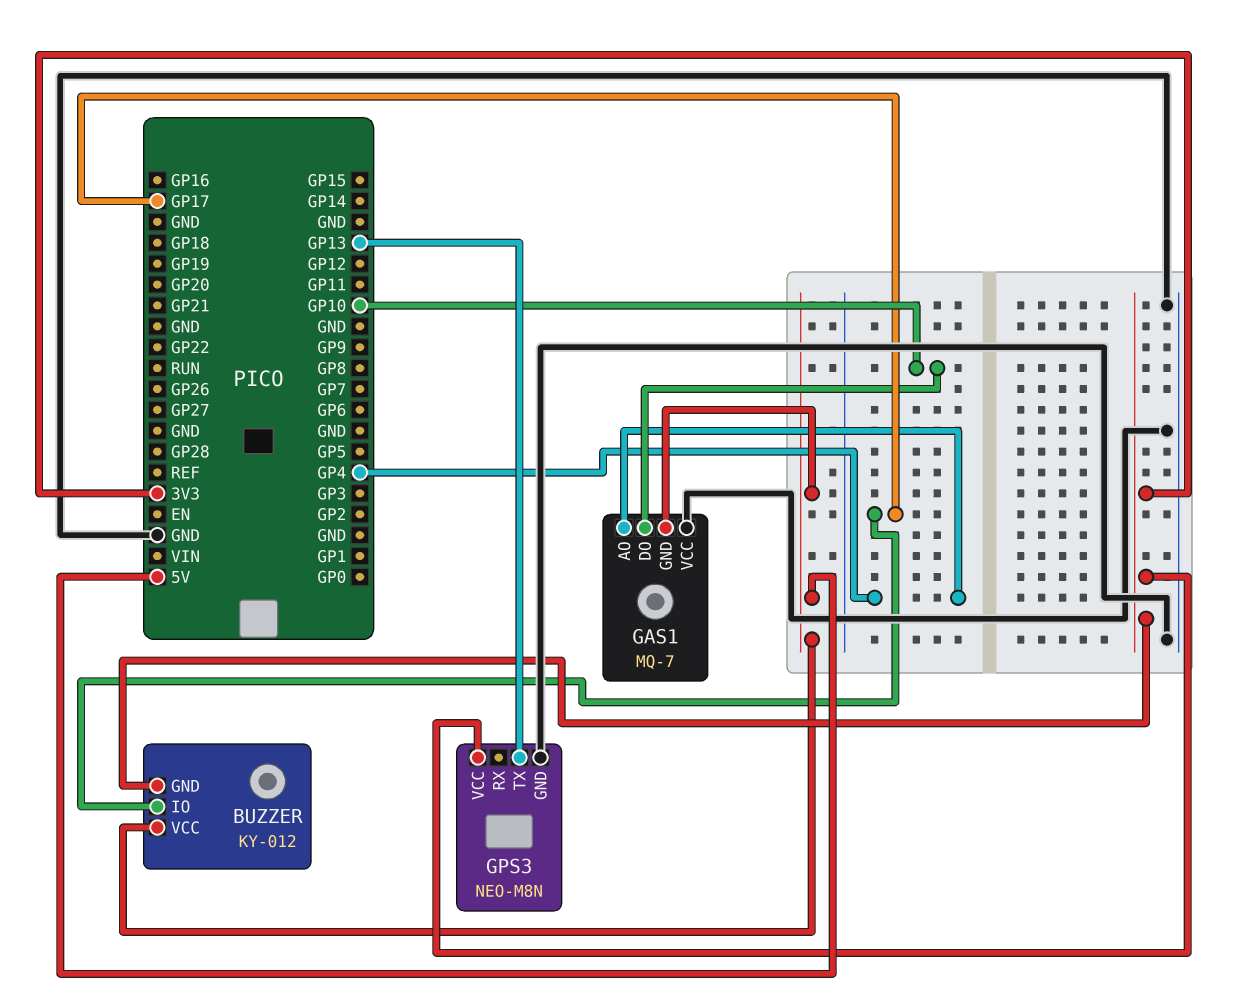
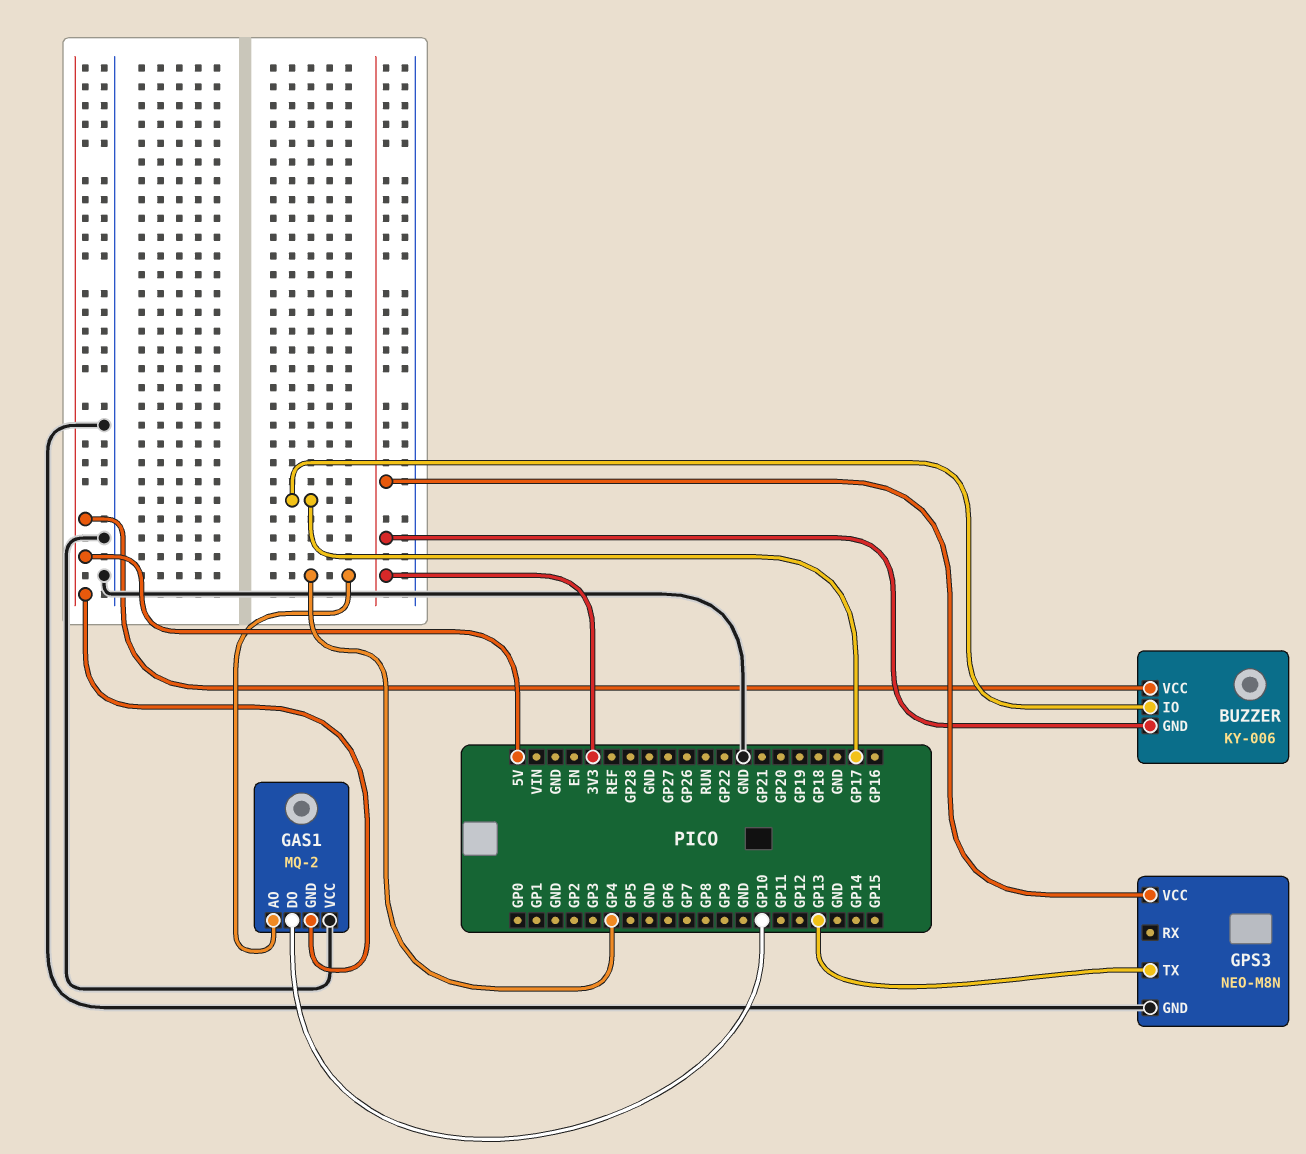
BUZZER: KY-012 -> KY-006
GAS1: MQ-7 -> MQ-2

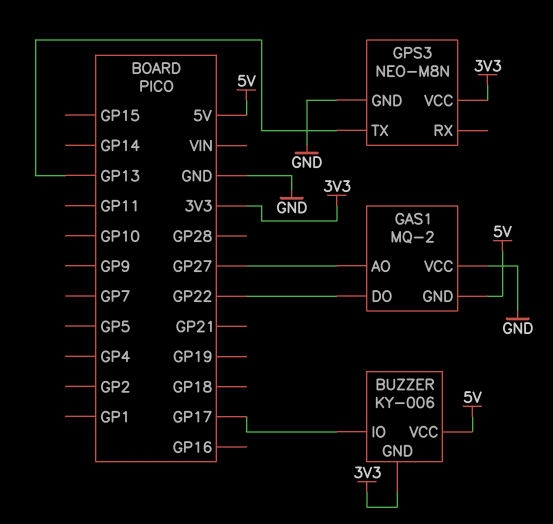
GAS1 pin AO: GP4 -> GP27
GAS1 pin DO: GP10 -> GP22

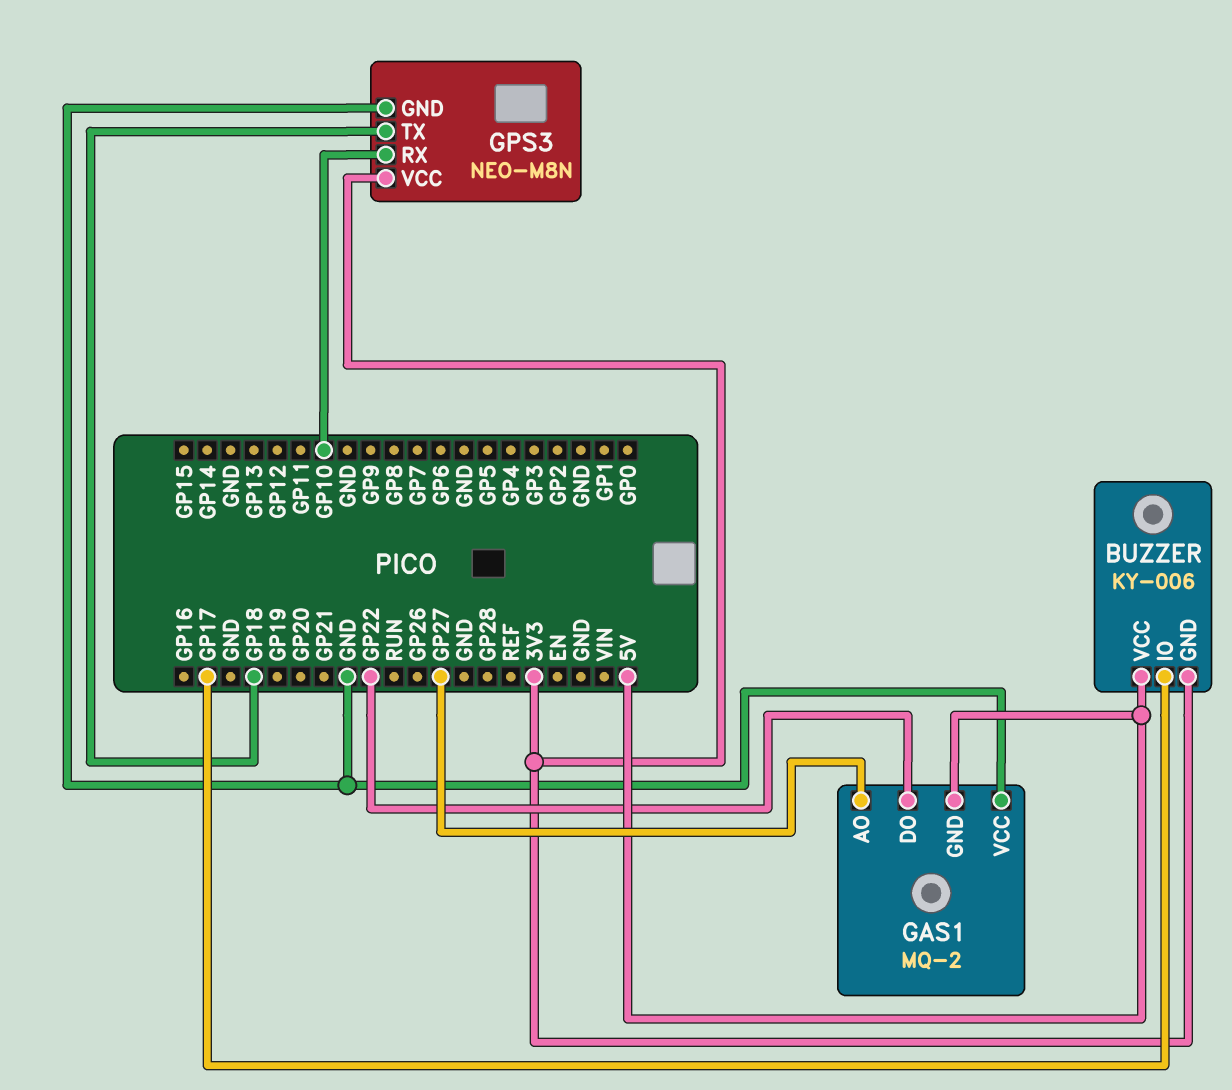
GPS3 pin RX: none -> GP10
GPS3 pin TX: GP13 -> GP18

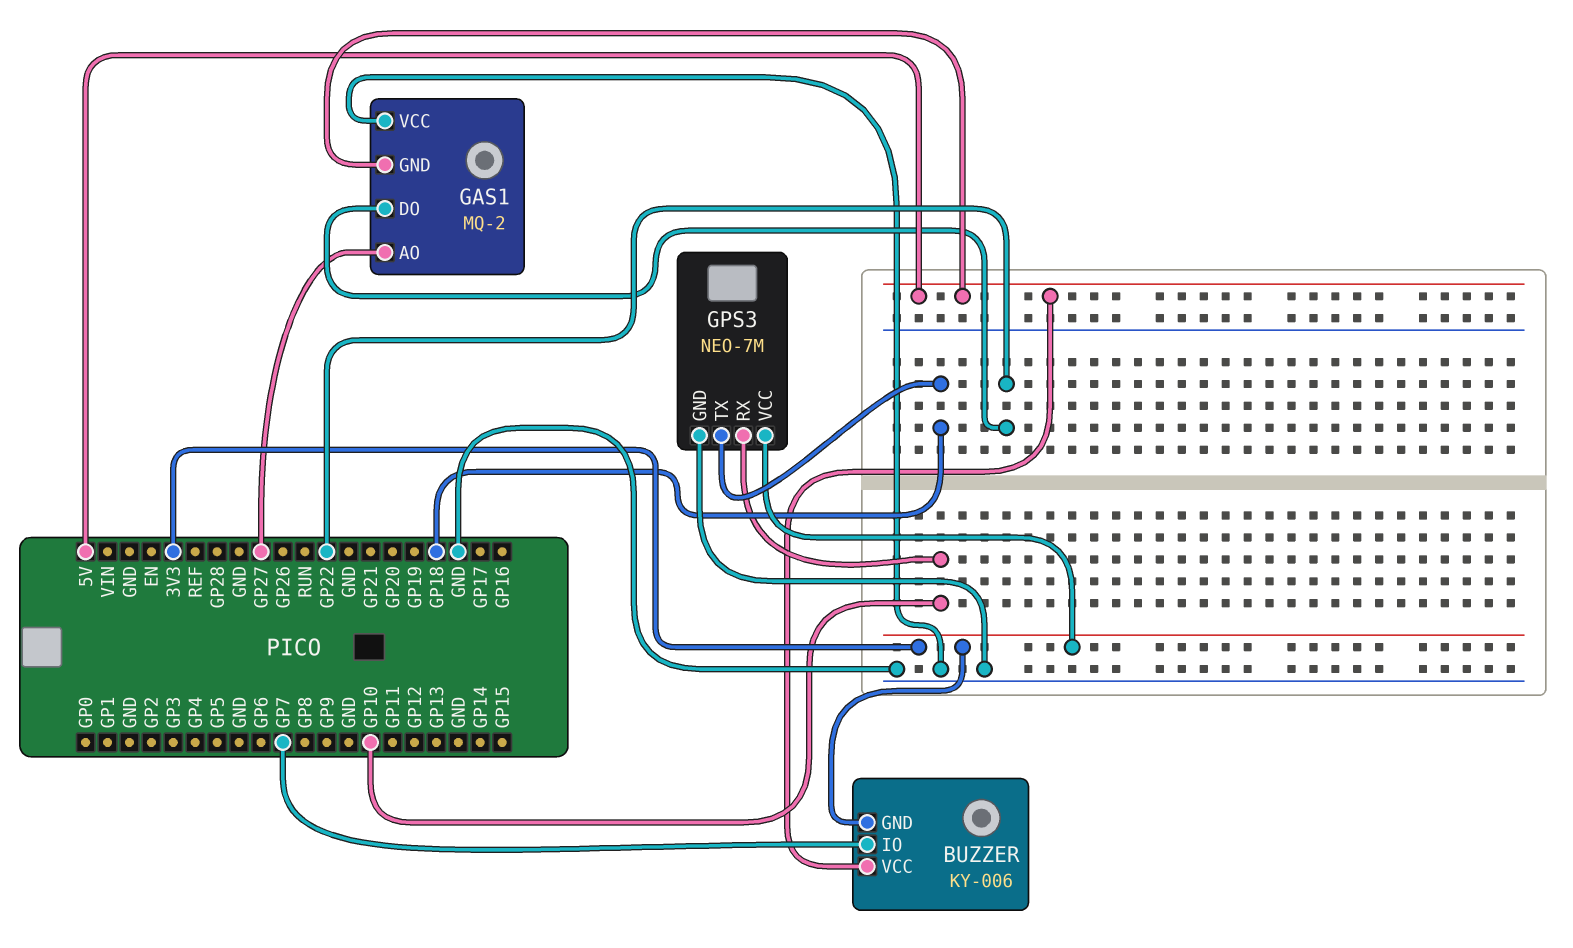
BUZZER pin IO: GP17 -> GP7
GPS3: NEO-M8N -> NEO-7M

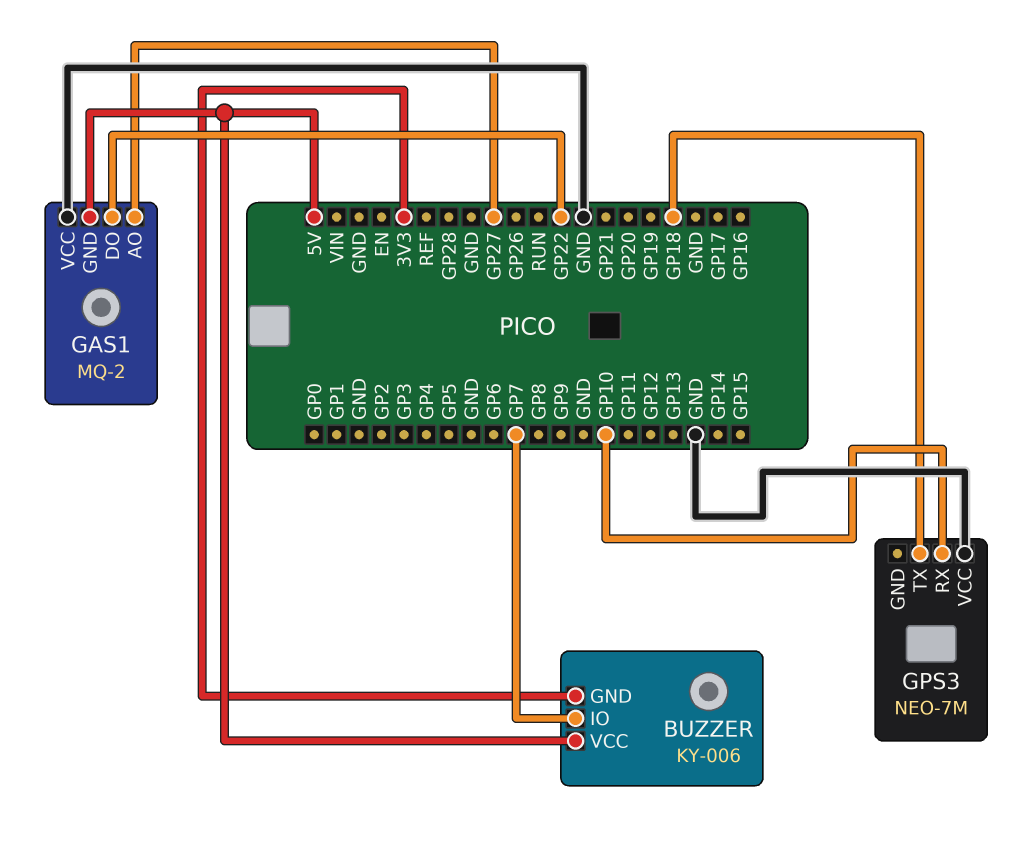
GPS3 pin GND: GND -> none
GPS3 pin VCC: 3V3 -> GND

